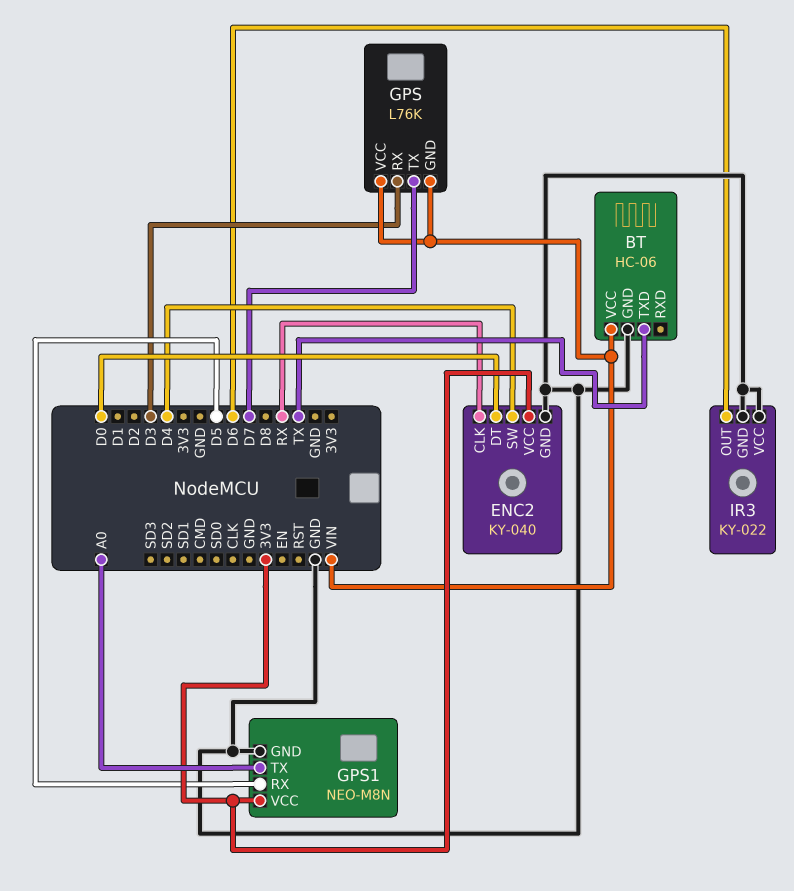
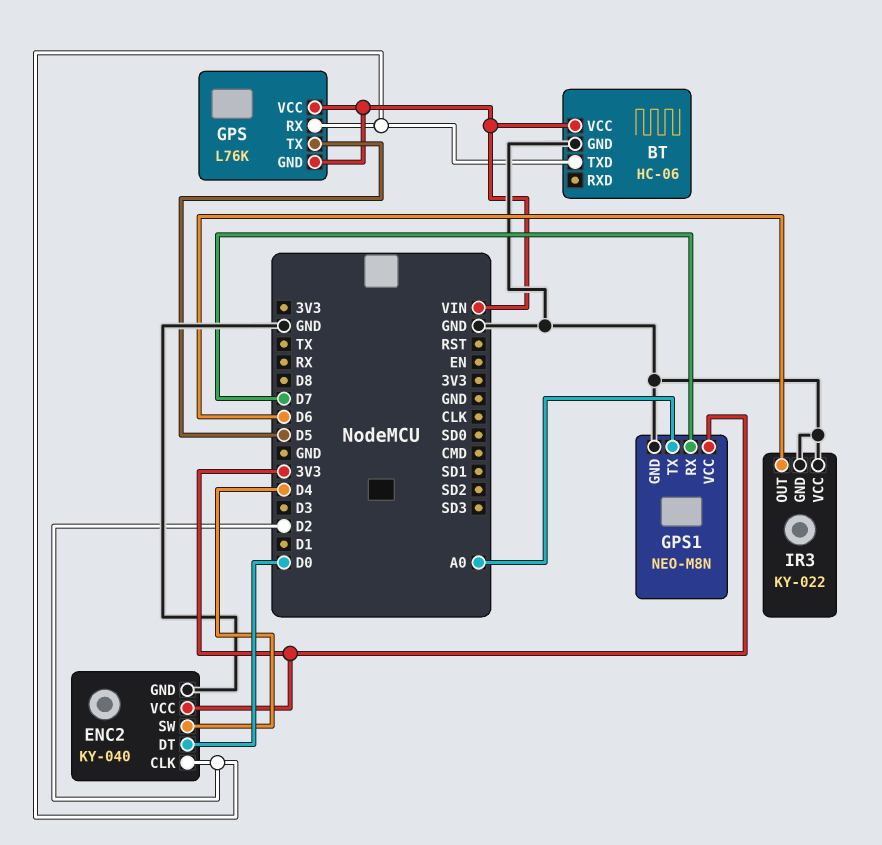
BT pin TXD: TX -> D2
ENC2 pin CLK: RX -> D2
GPS pin RX: D3 -> D2
GPS pin TX: D7 -> D5
GPS1 pin RX: D5 -> D7

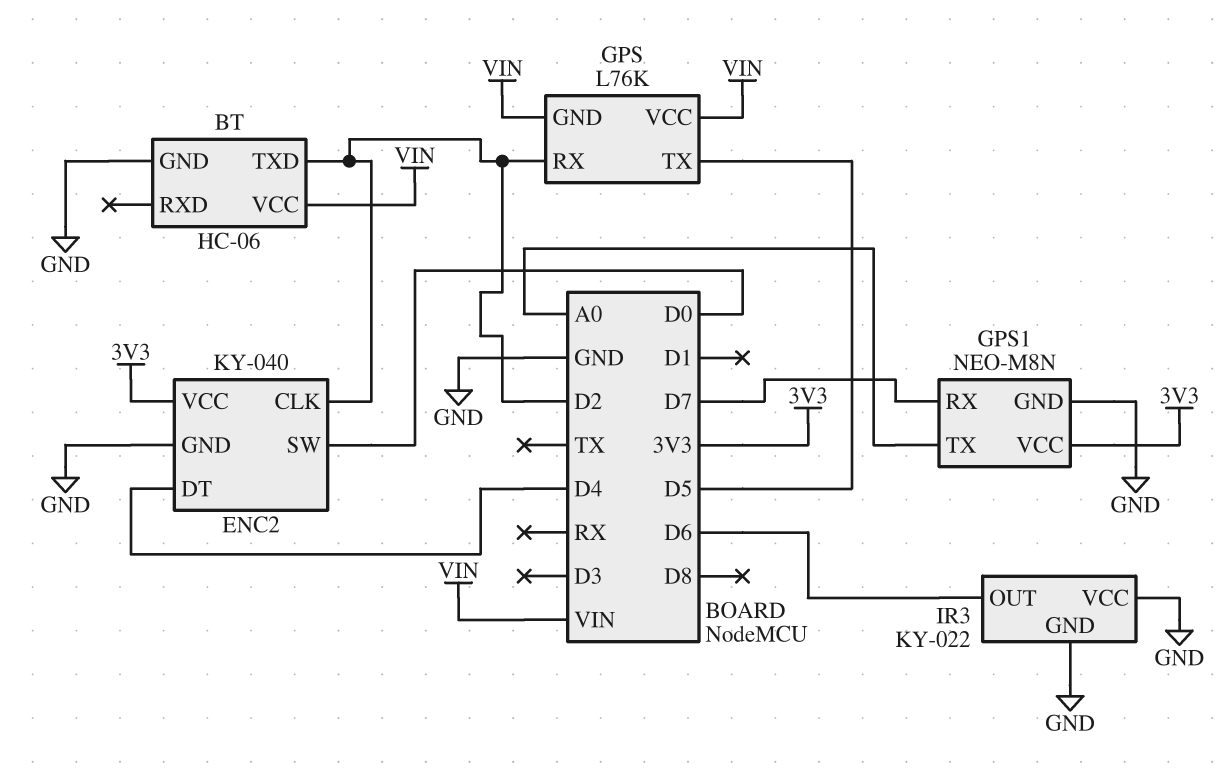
ENC2 pin DT: D0 -> D4
ENC2 pin SW: D4 -> D0

